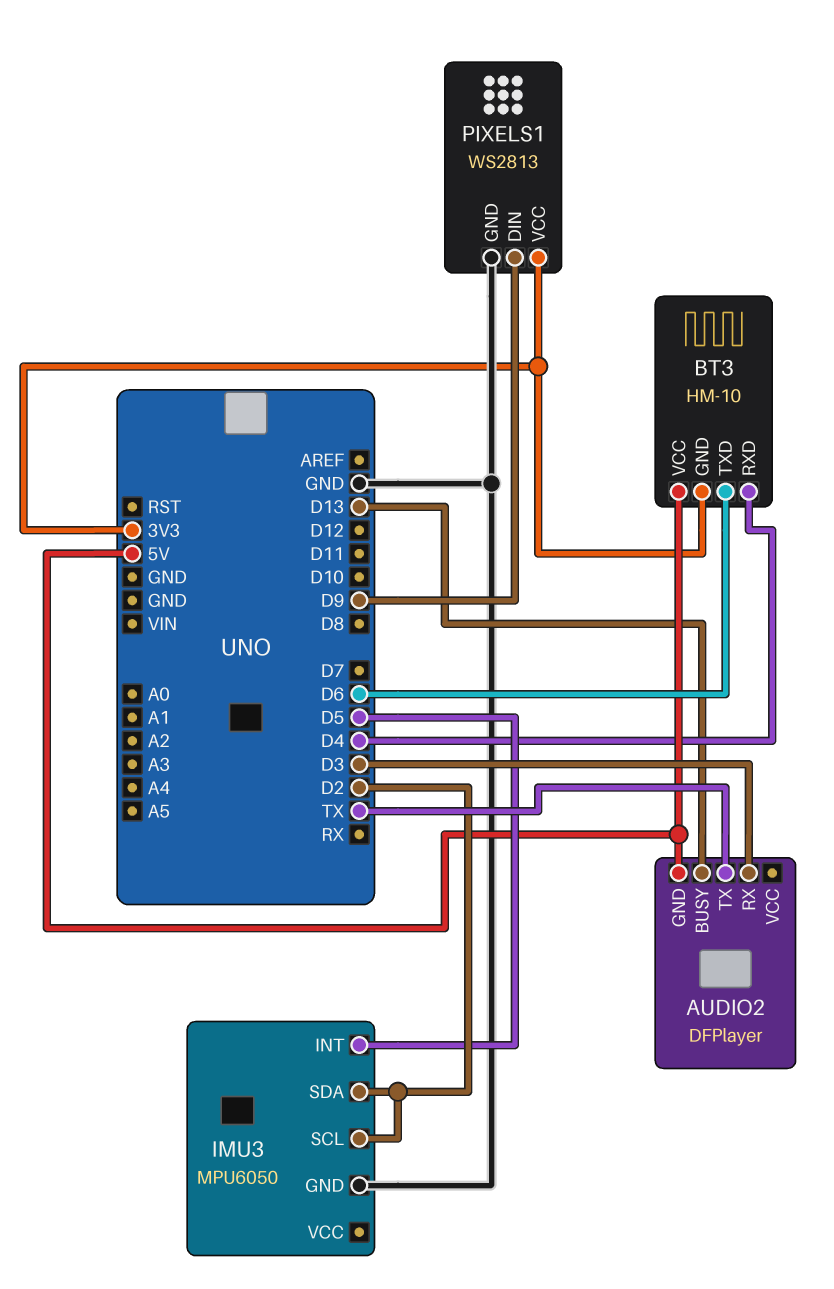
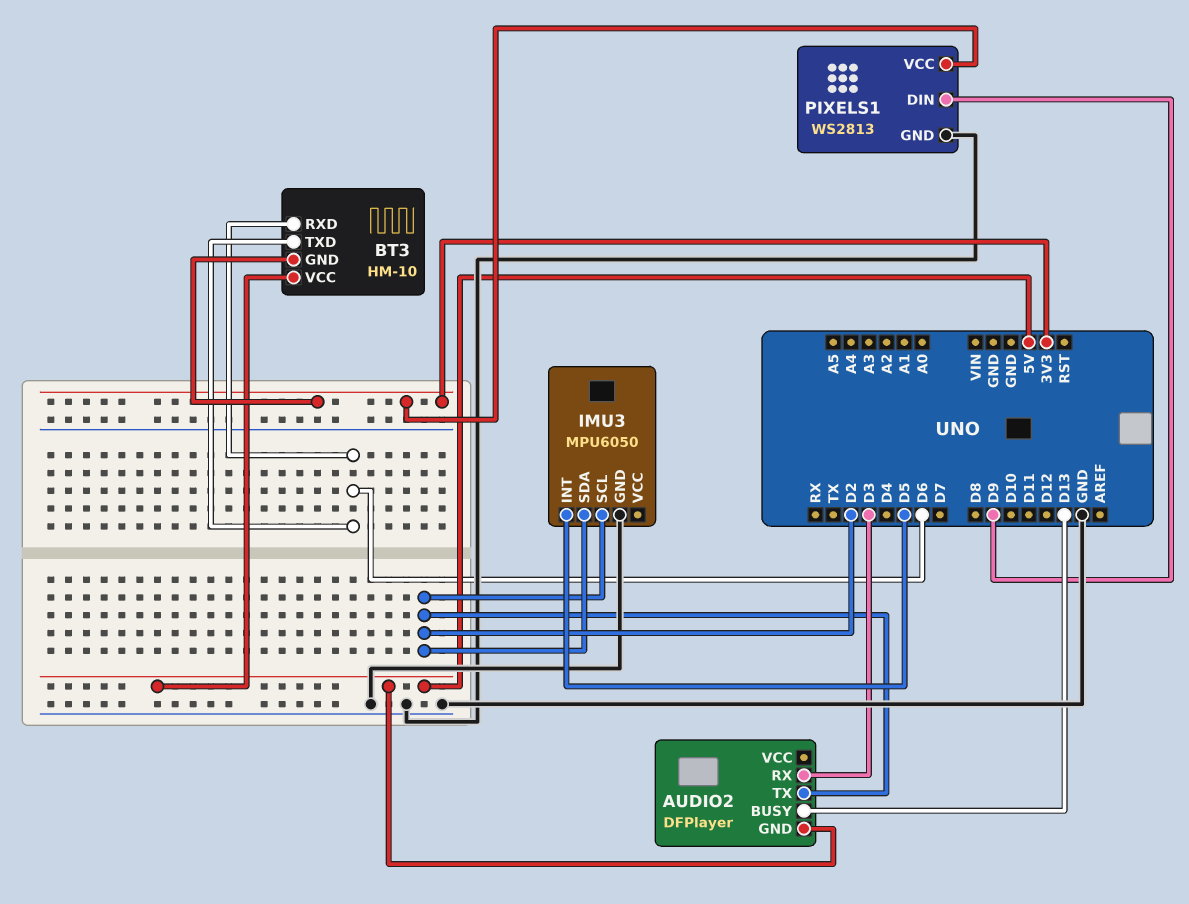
AUDIO2 pin TX: TX -> D2
BT3 pin RXD: D4 -> D6

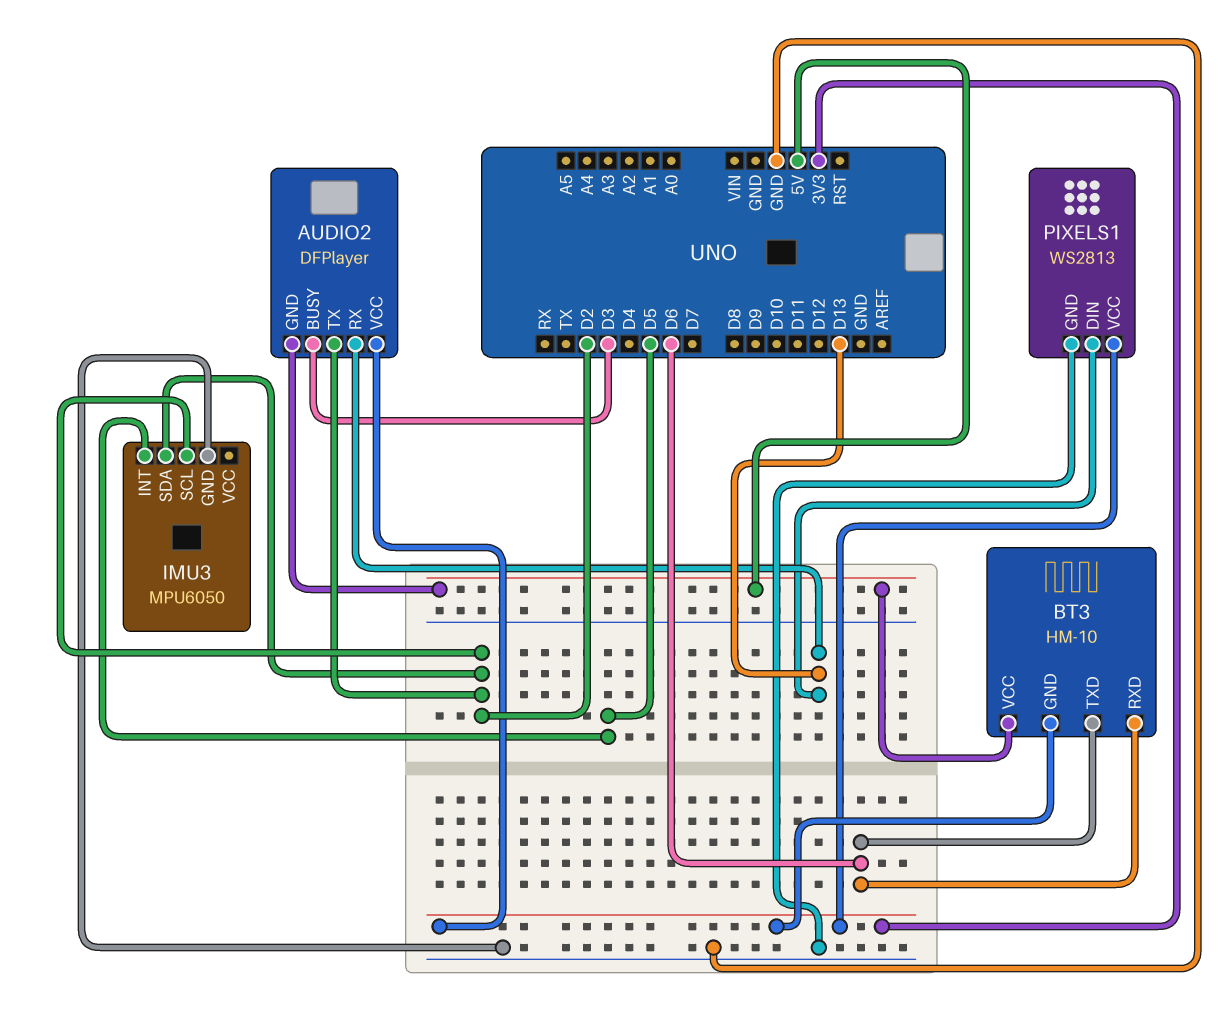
AUDIO2 pin BUSY: D13 -> D3
AUDIO2 pin RX: D3 -> D13
AUDIO2 pin VCC: none -> 3V3
PIXELS1 pin DIN: D9 -> D13

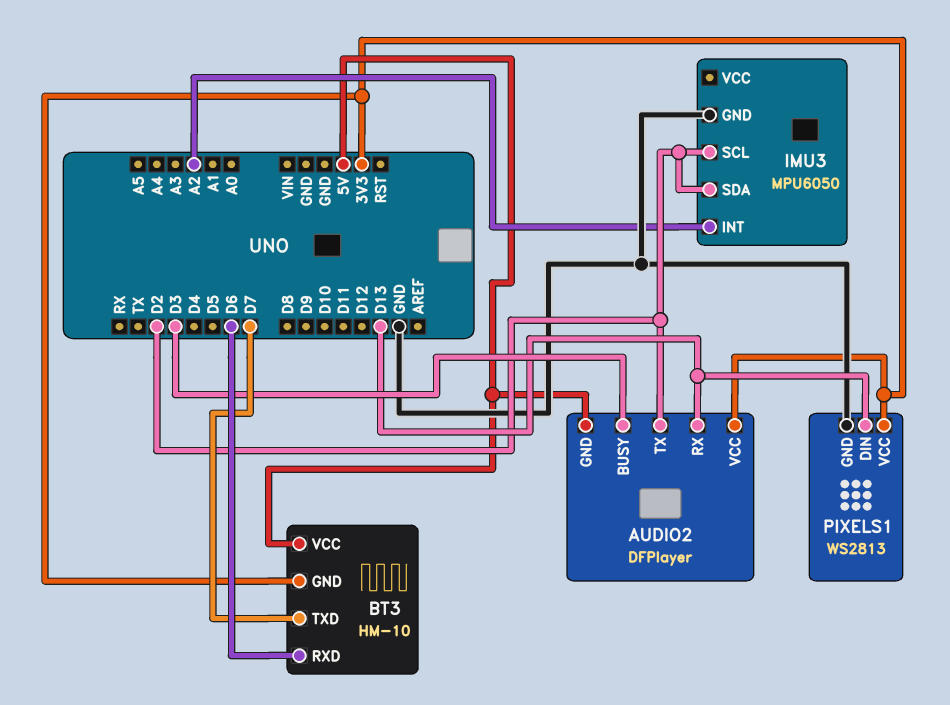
BT3 pin TXD: D6 -> D7
IMU3 pin INT: D5 -> A2

